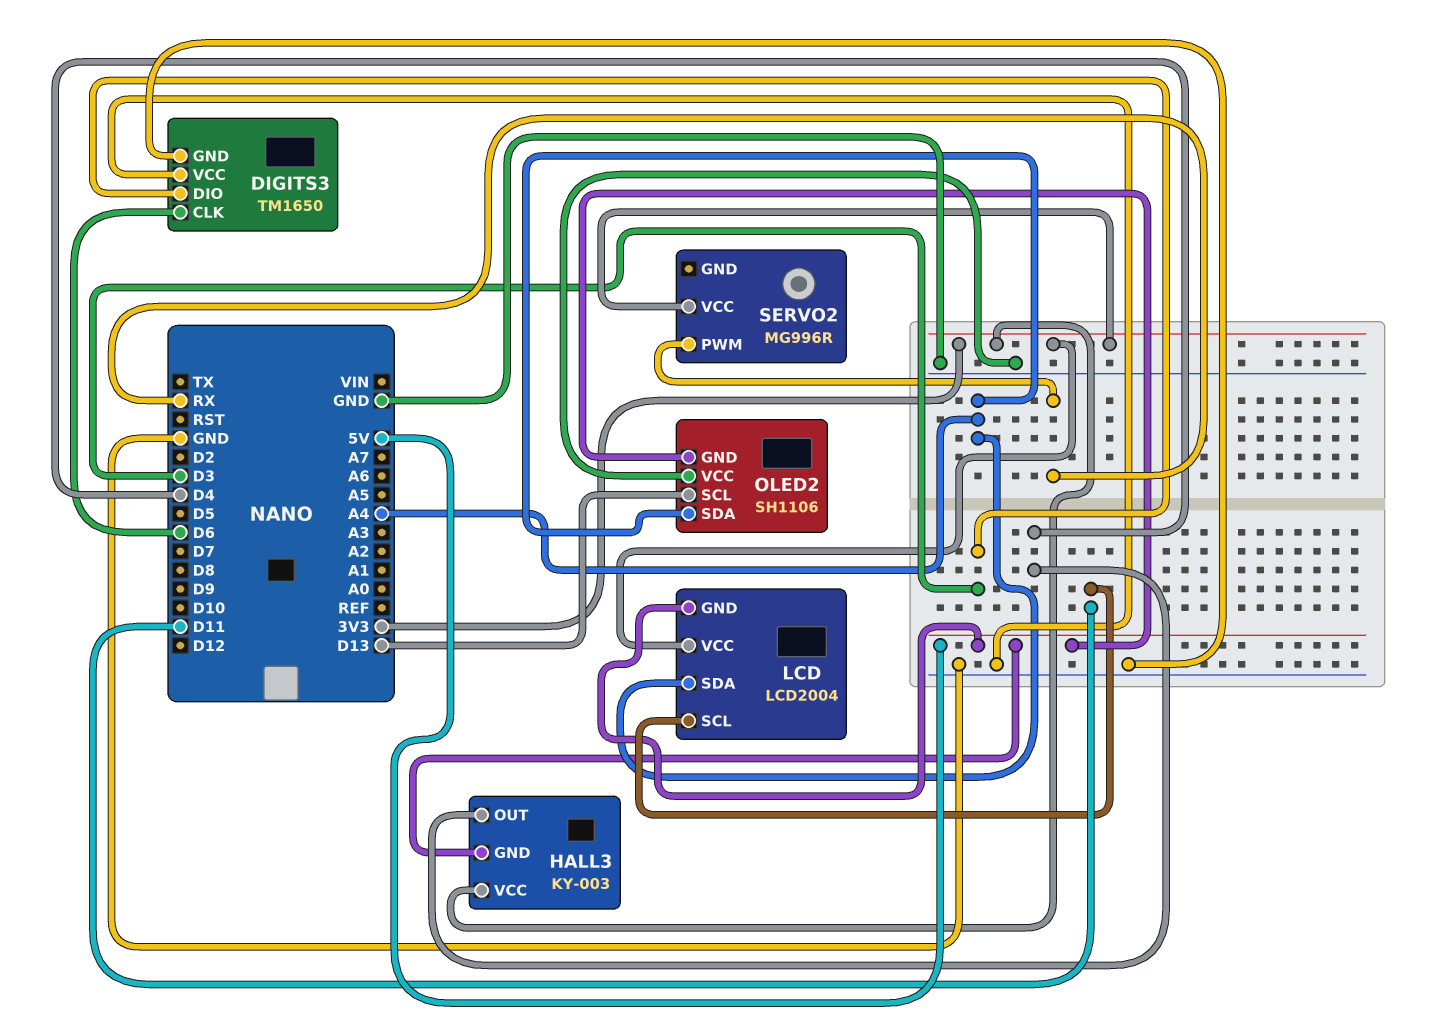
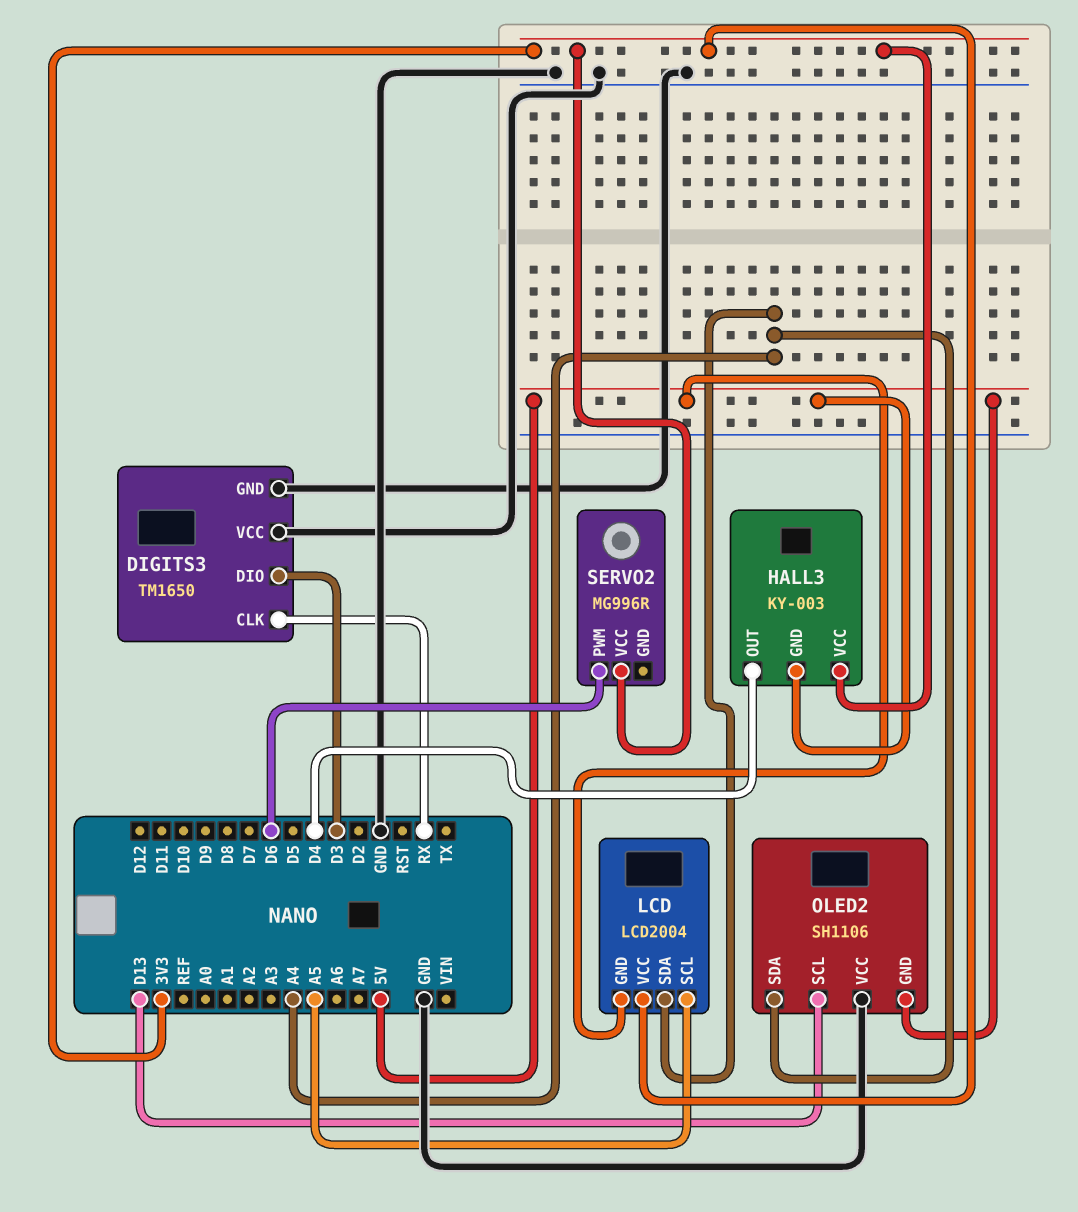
DIGITS3 pin CLK: D6 -> RX
LCD pin SCL: D11 -> A5
SERVO2 pin PWM: RX -> D6

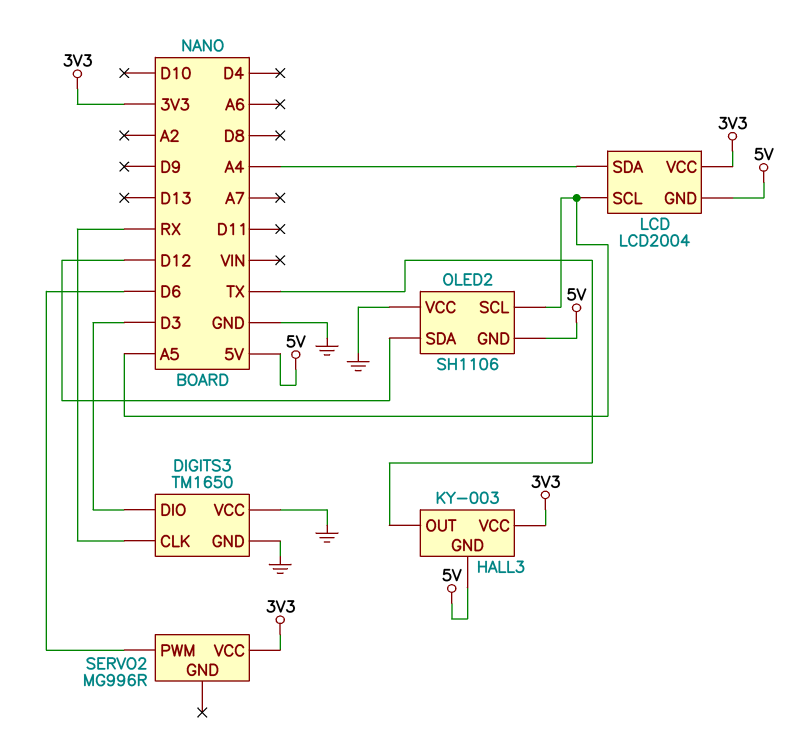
HALL3 pin OUT: D4 -> TX
OLED2 pin SCL: D13 -> A5
OLED2 pin SDA: A4 -> D12

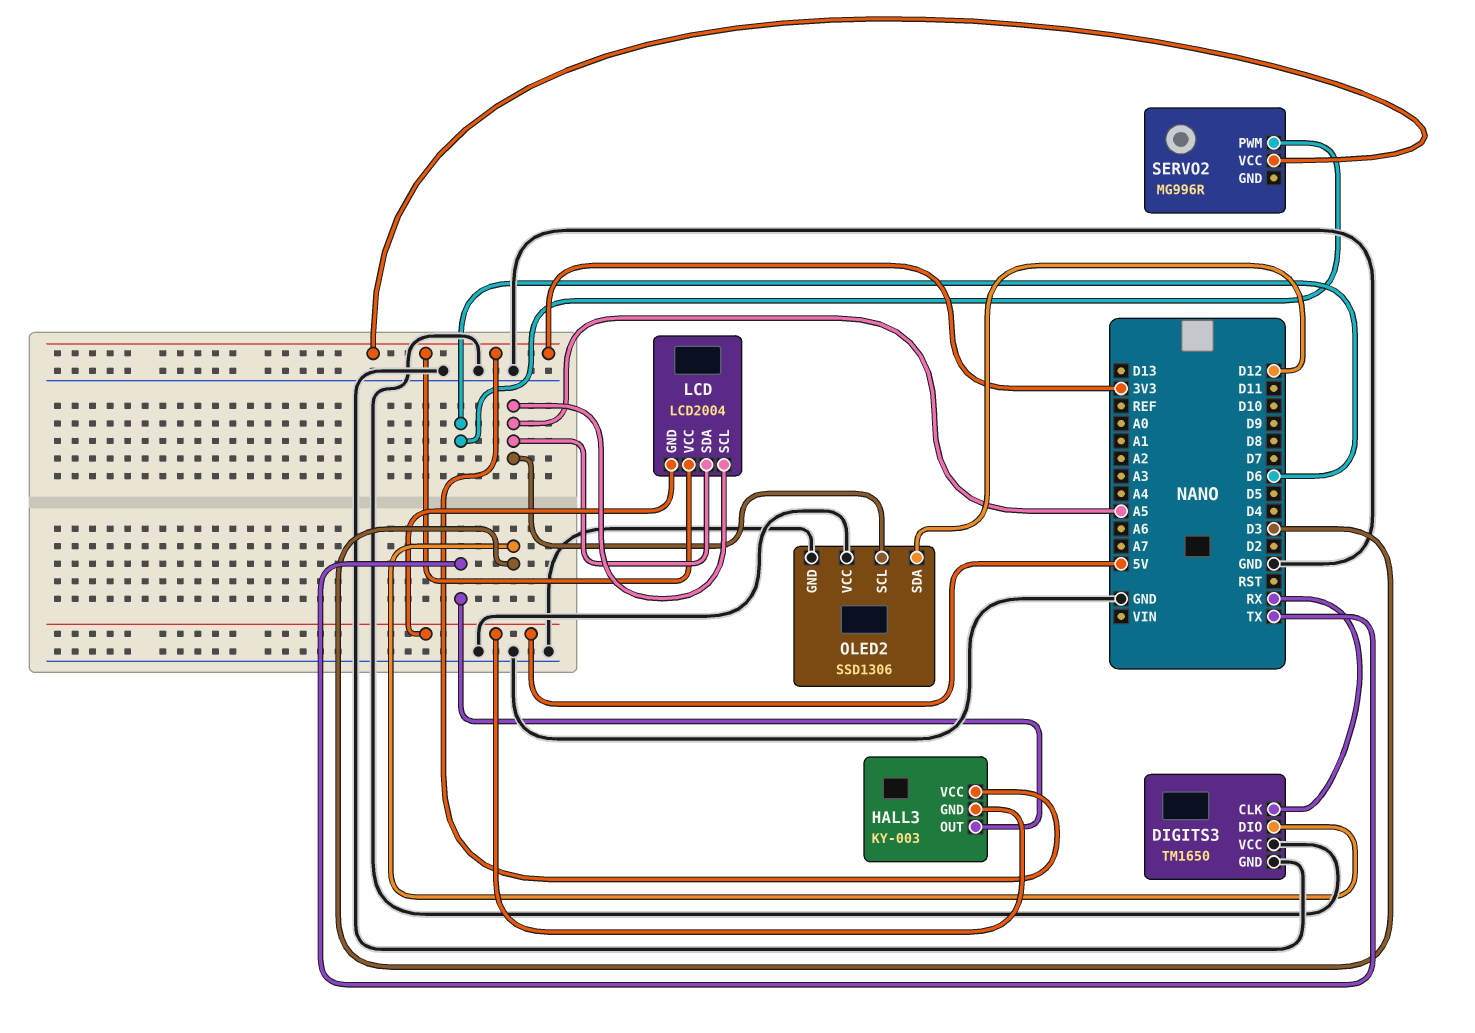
LCD pin SDA: A4 -> A5
OLED2: SH1106 -> SSD1306
OLED2 pin GND: 5V -> GND

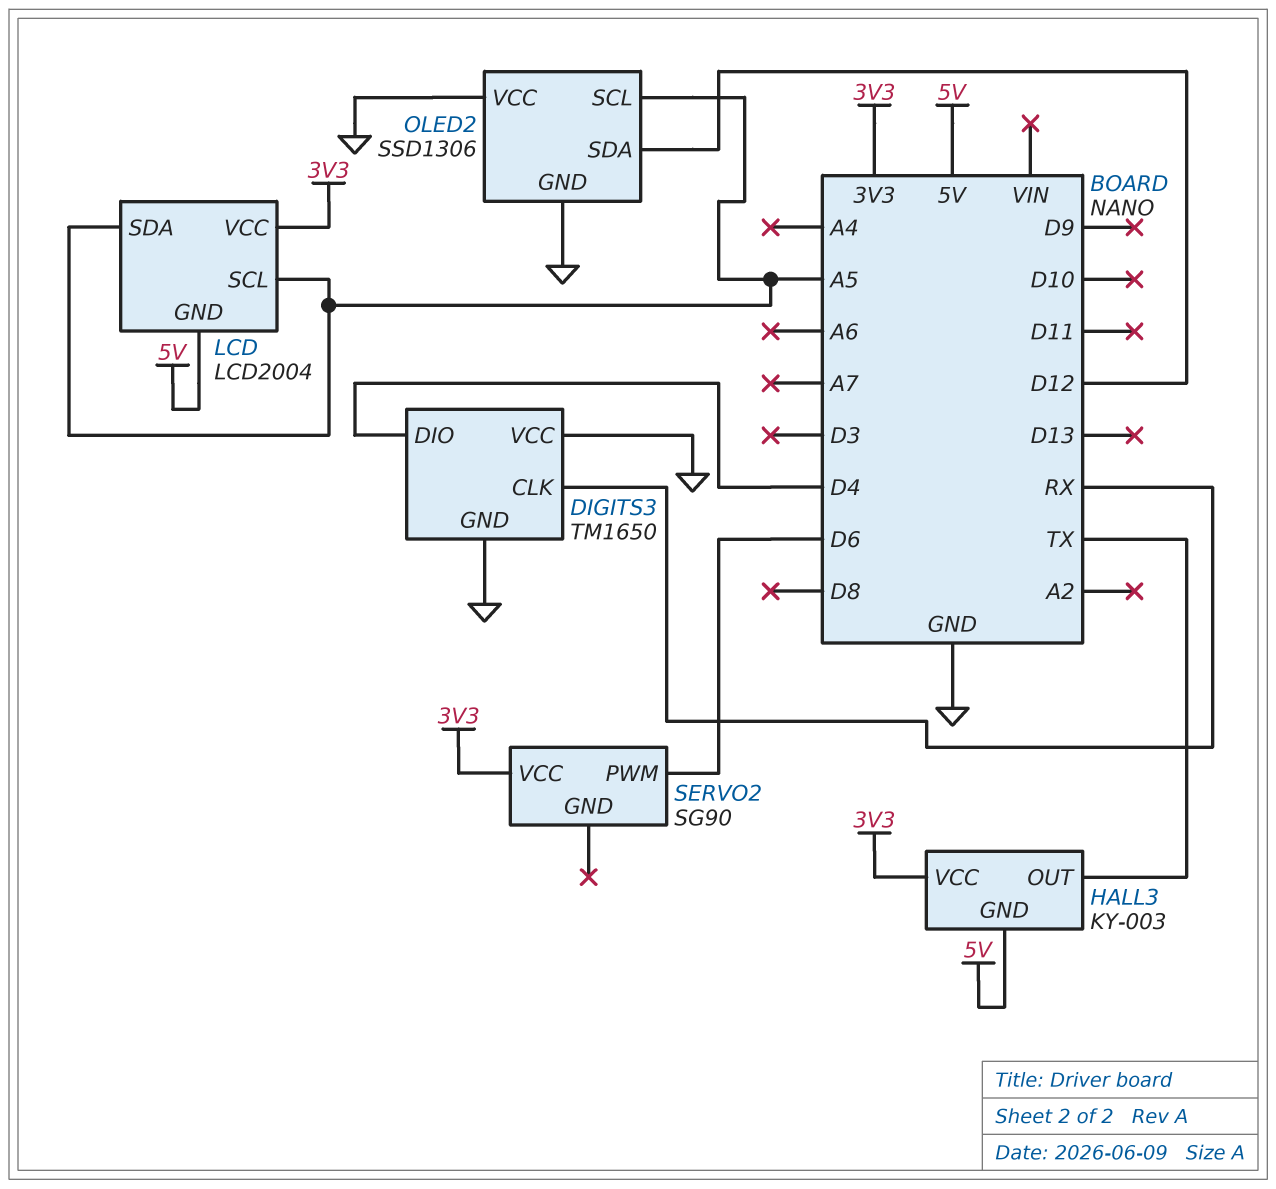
DIGITS3 pin DIO: D3 -> D4
SERVO2: MG996R -> SG90

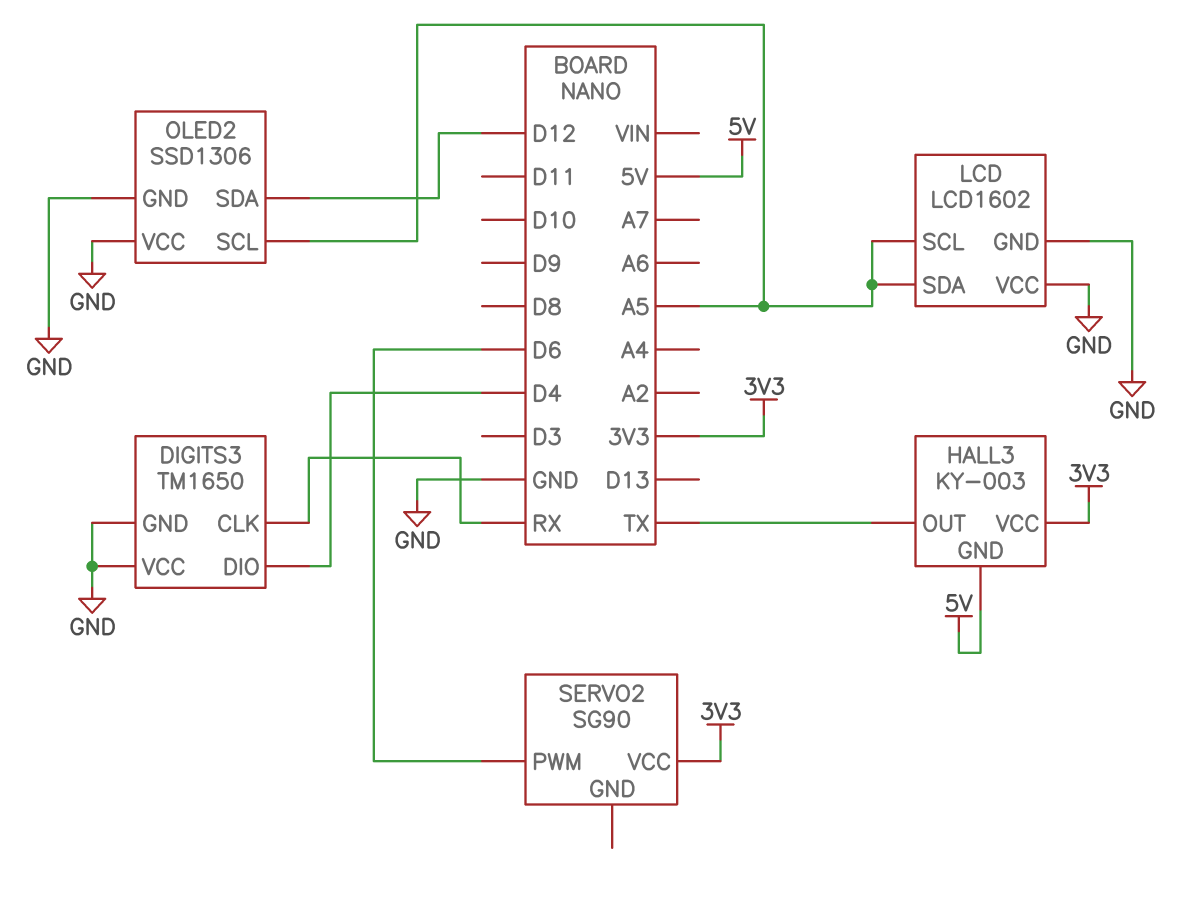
LCD: LCD2004 -> LCD1602
LCD pin GND: 5V -> GND
LCD pin VCC: 3V3 -> GND

